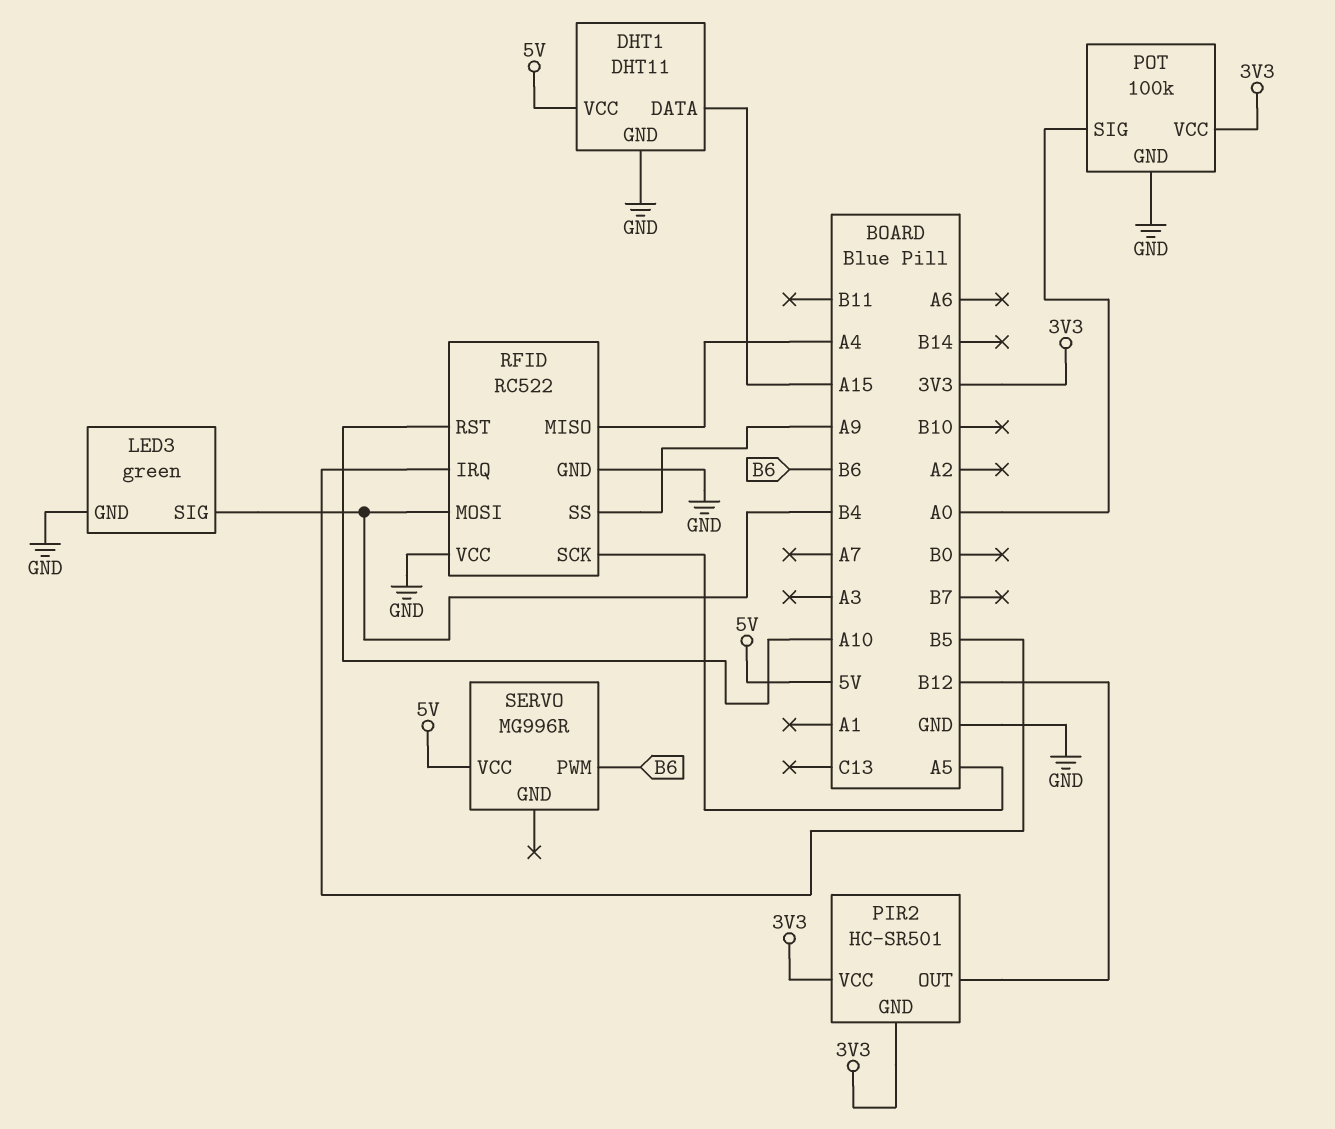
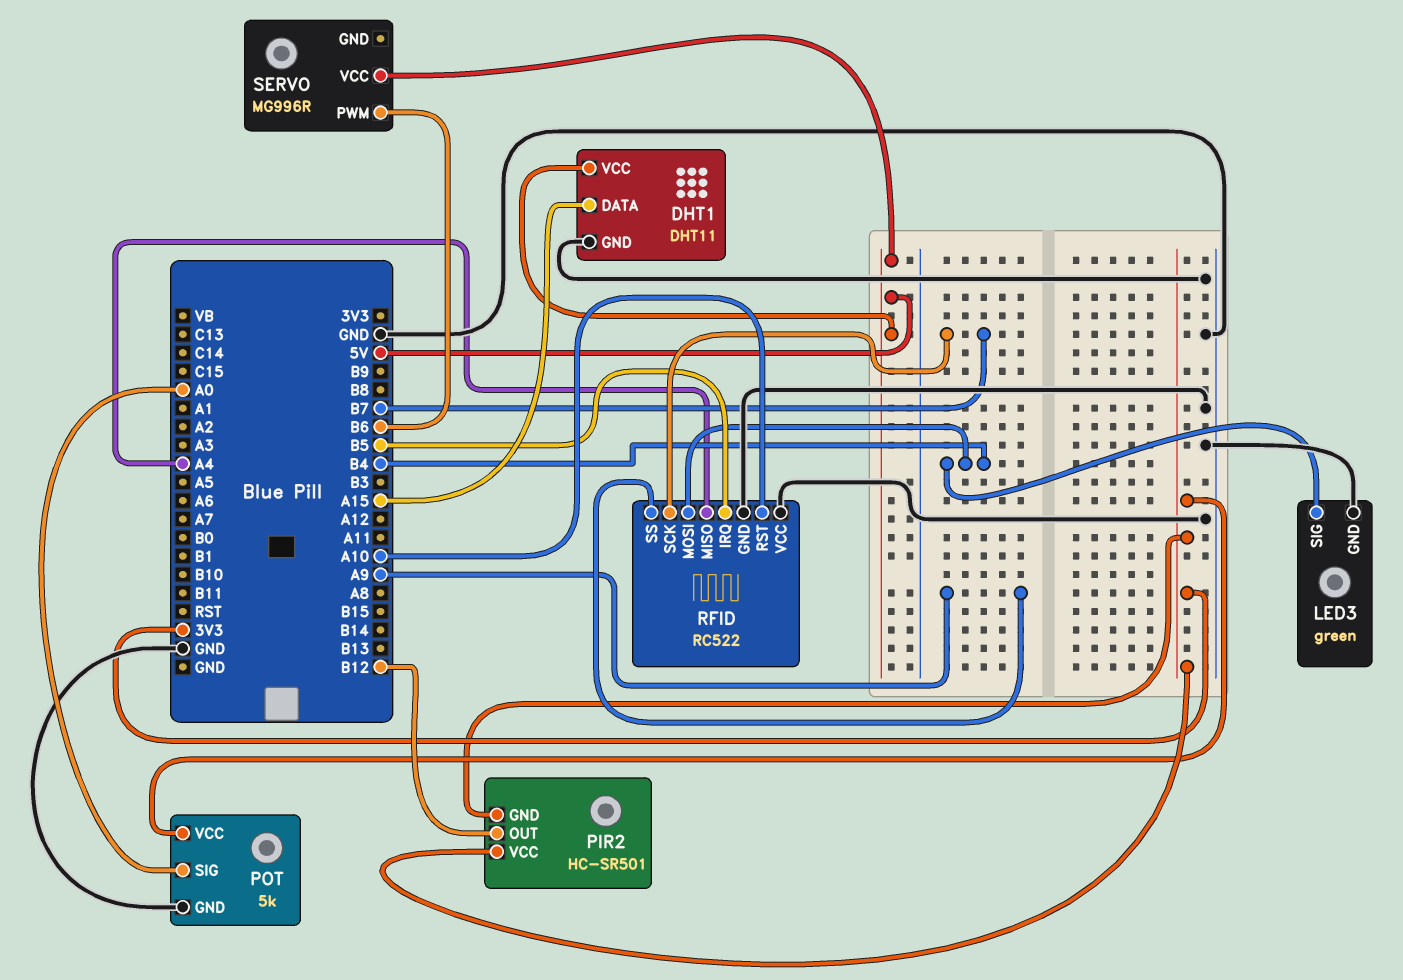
POT: 100k -> 5k
RFID pin SCK: A5 -> B7

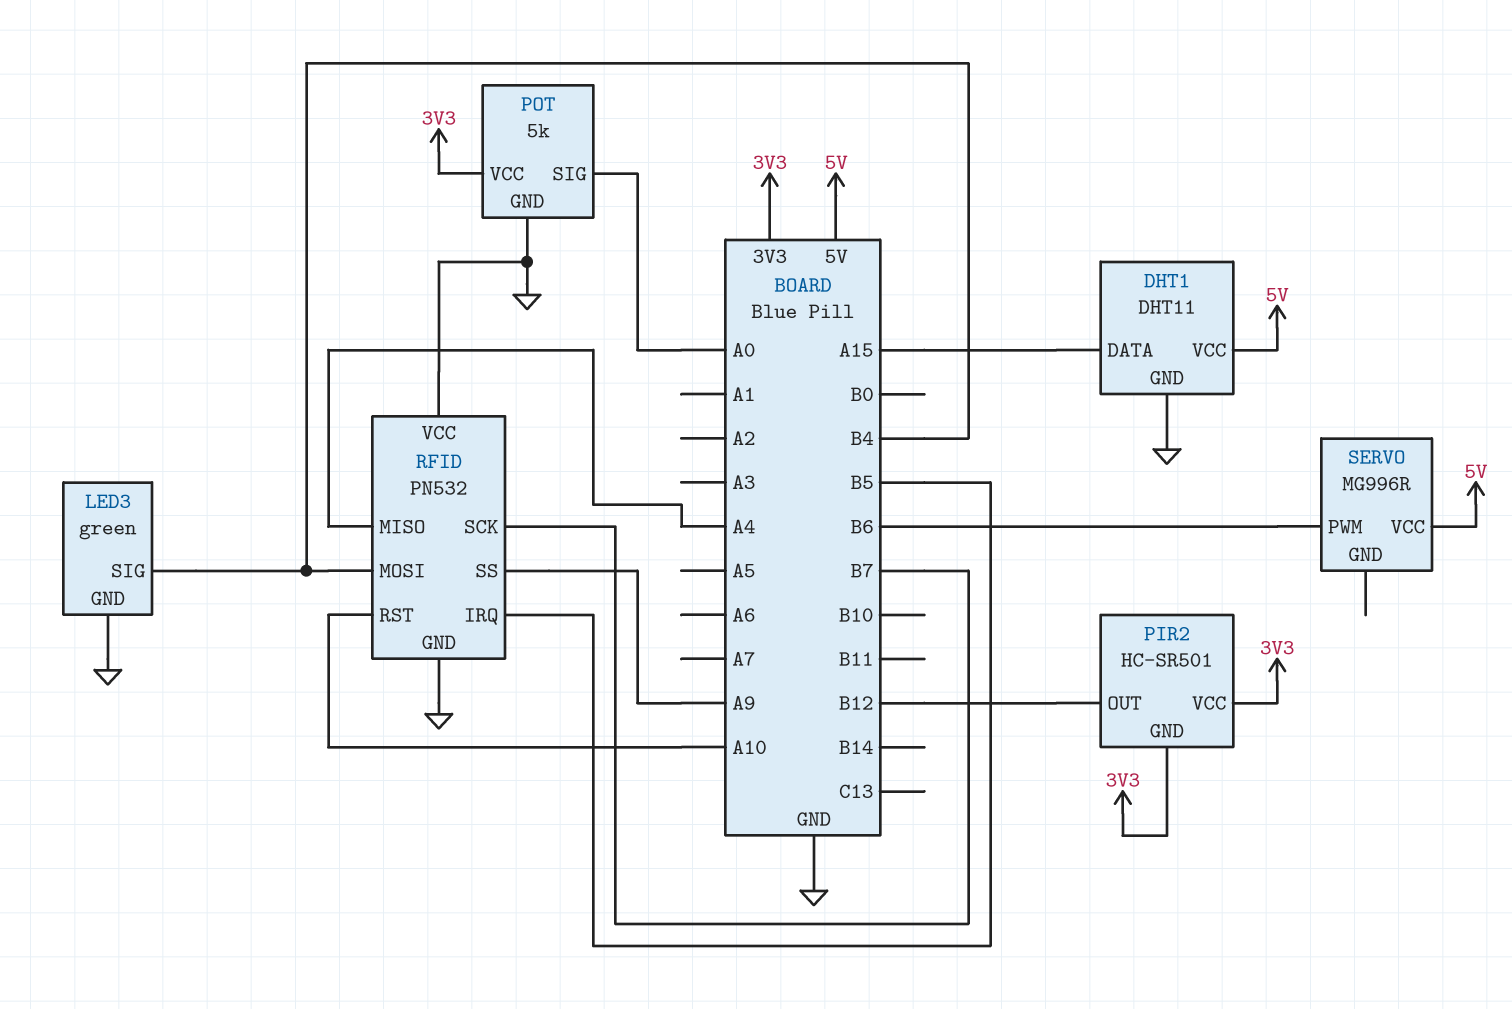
RFID: RC522 -> PN532

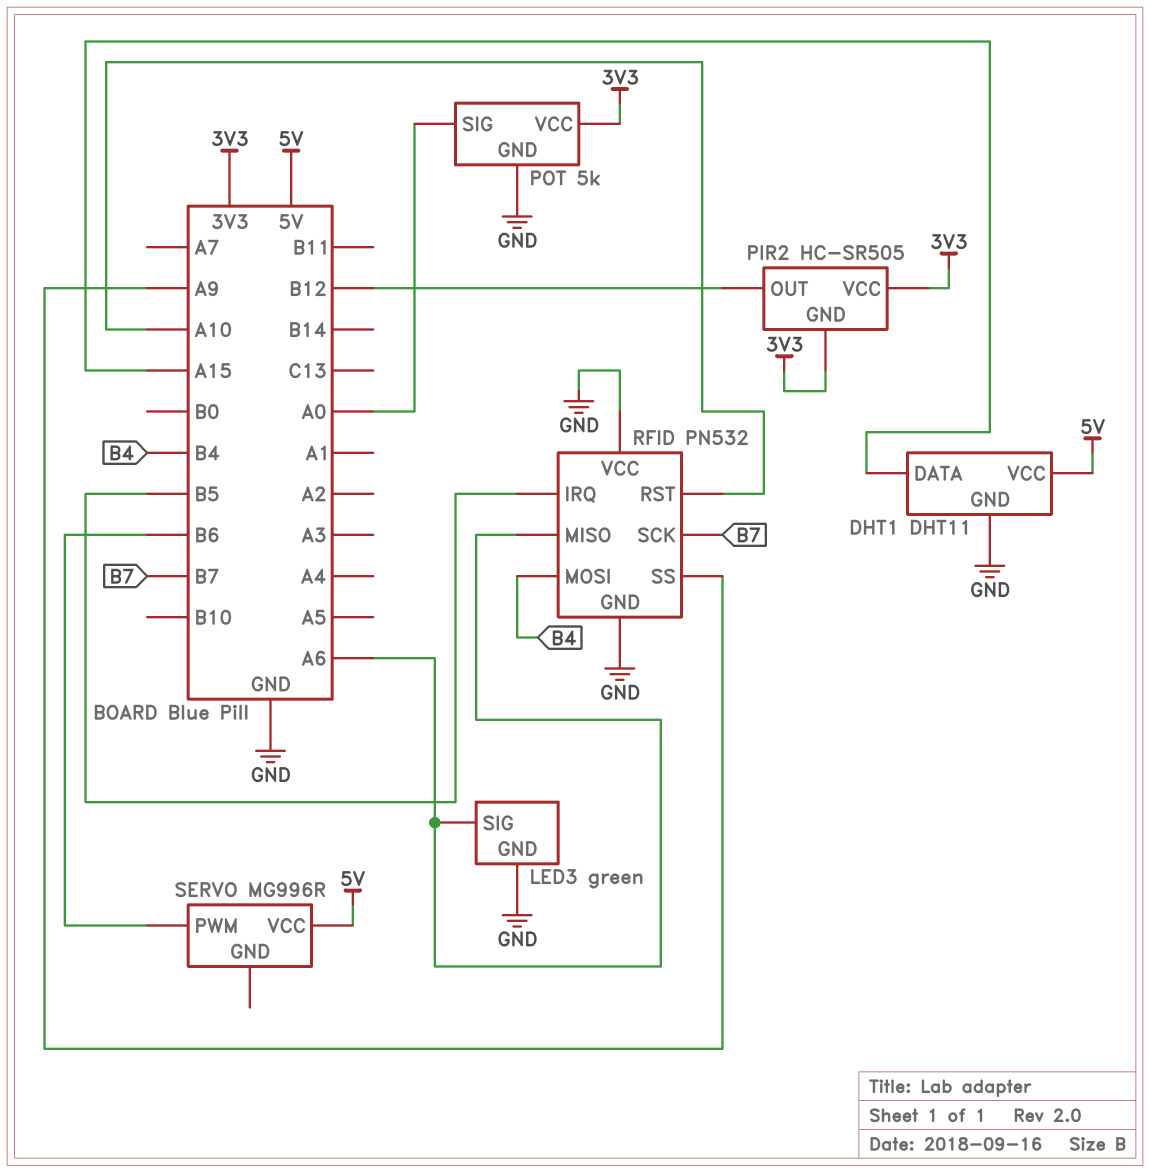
LED3 pin SIG: B4 -> A6
PIR2: HC-SR501 -> HC-SR505
RFID pin MISO: A4 -> A6

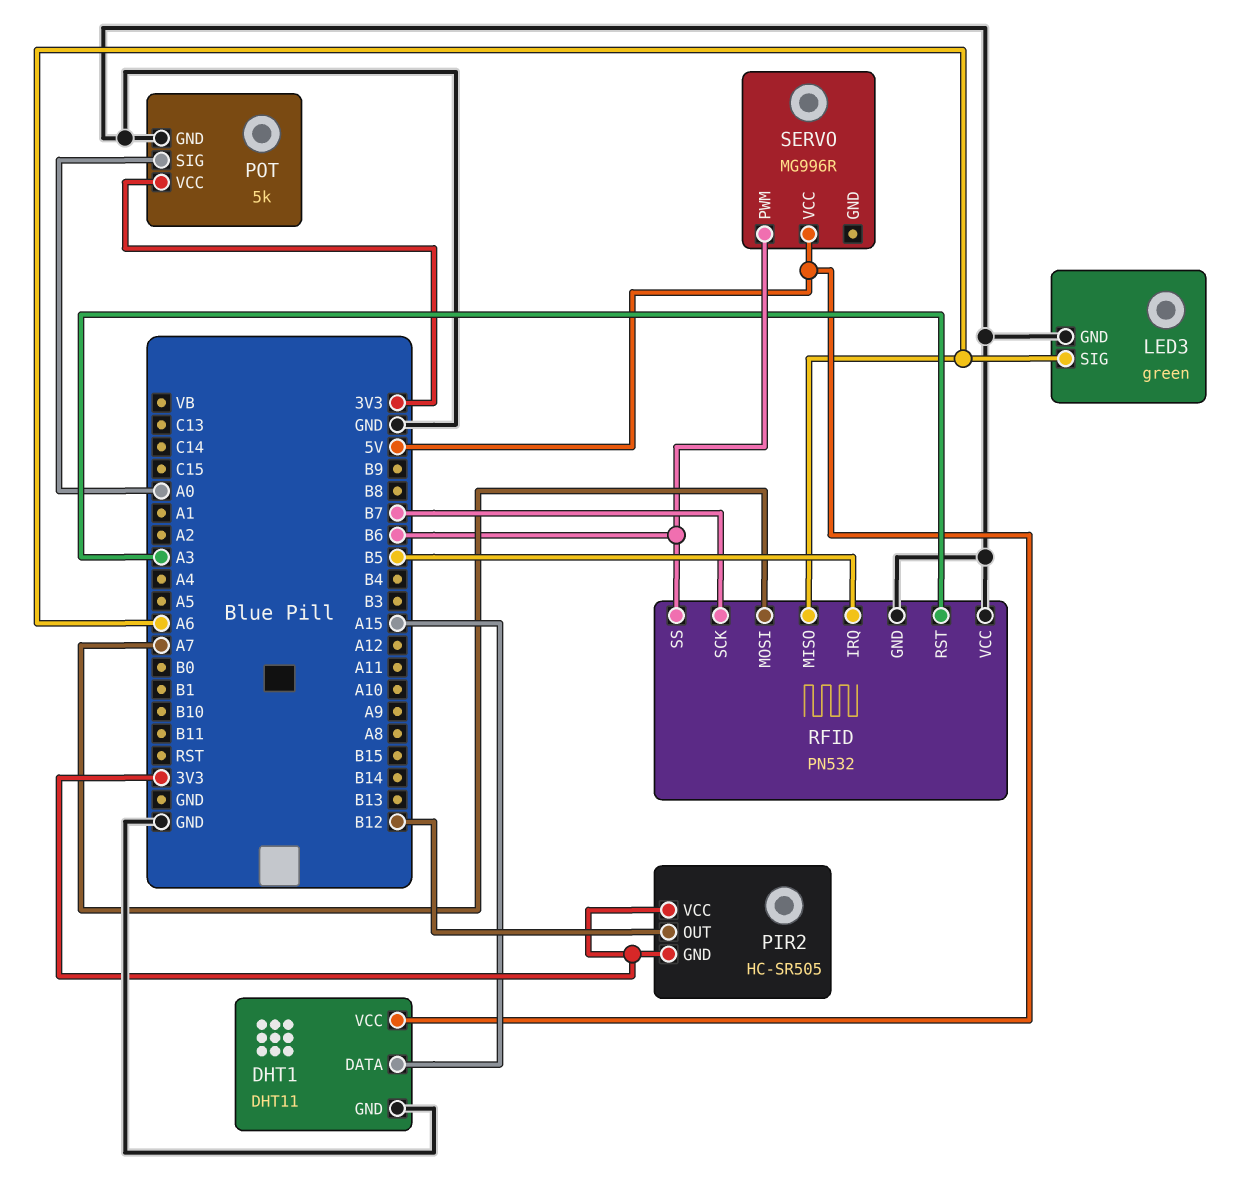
RFID pin MOSI: B4 -> A7
RFID pin RST: A10 -> A3
RFID pin SS: A9 -> B6

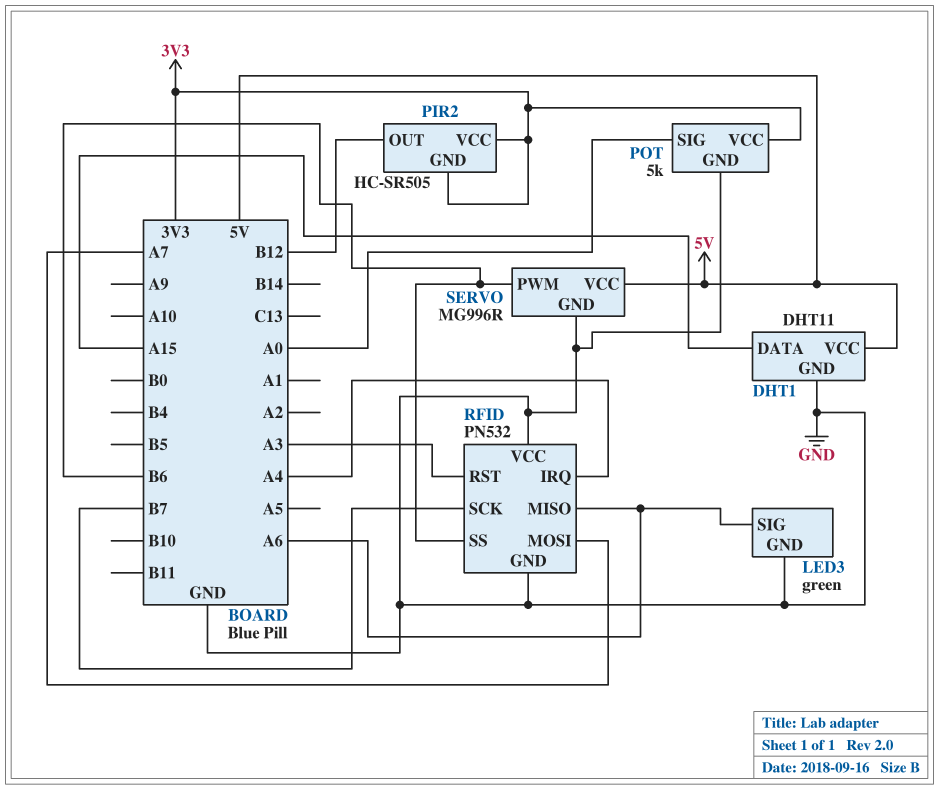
RFID pin IRQ: B5 -> A4
SERVO pin GND: none -> GND

